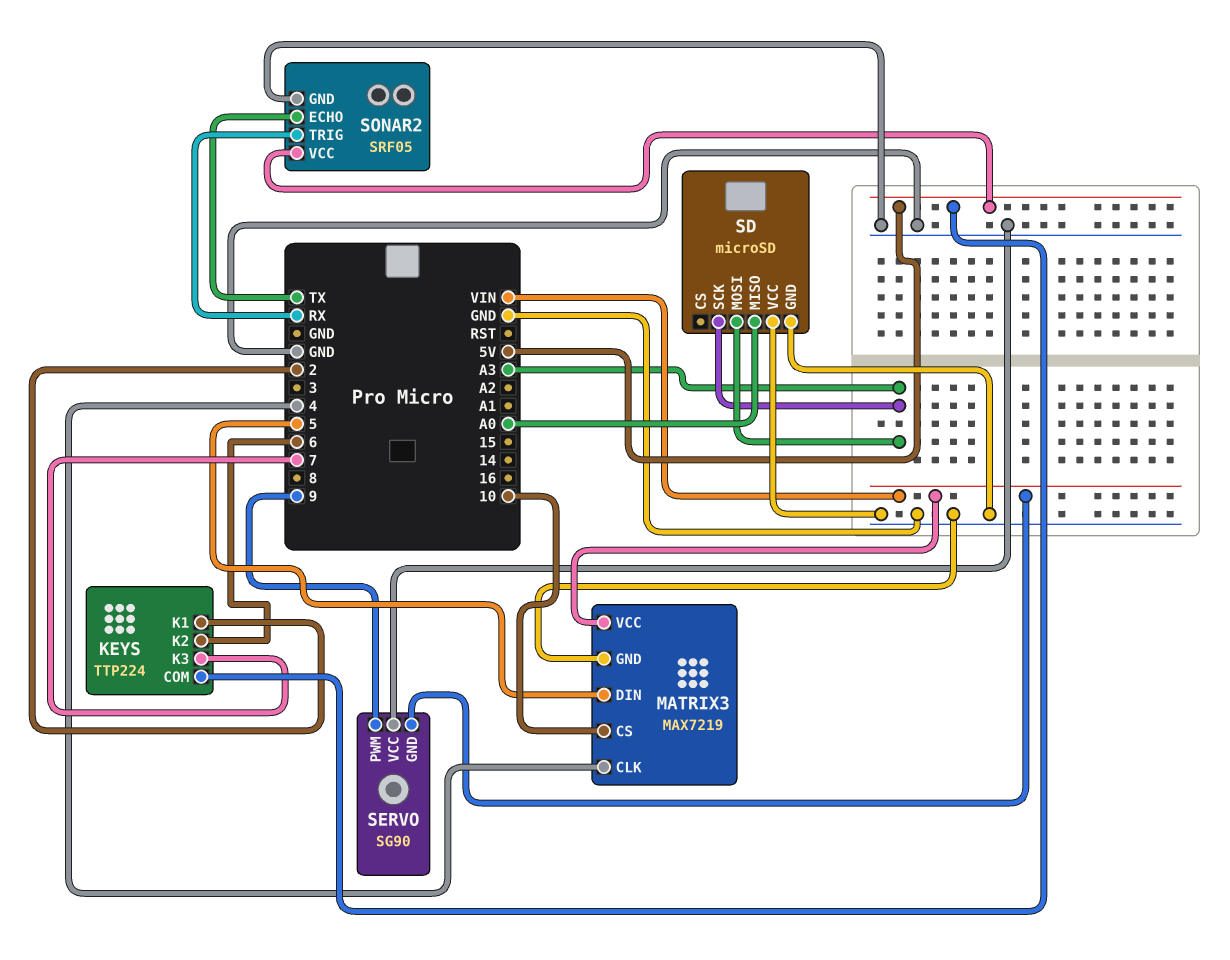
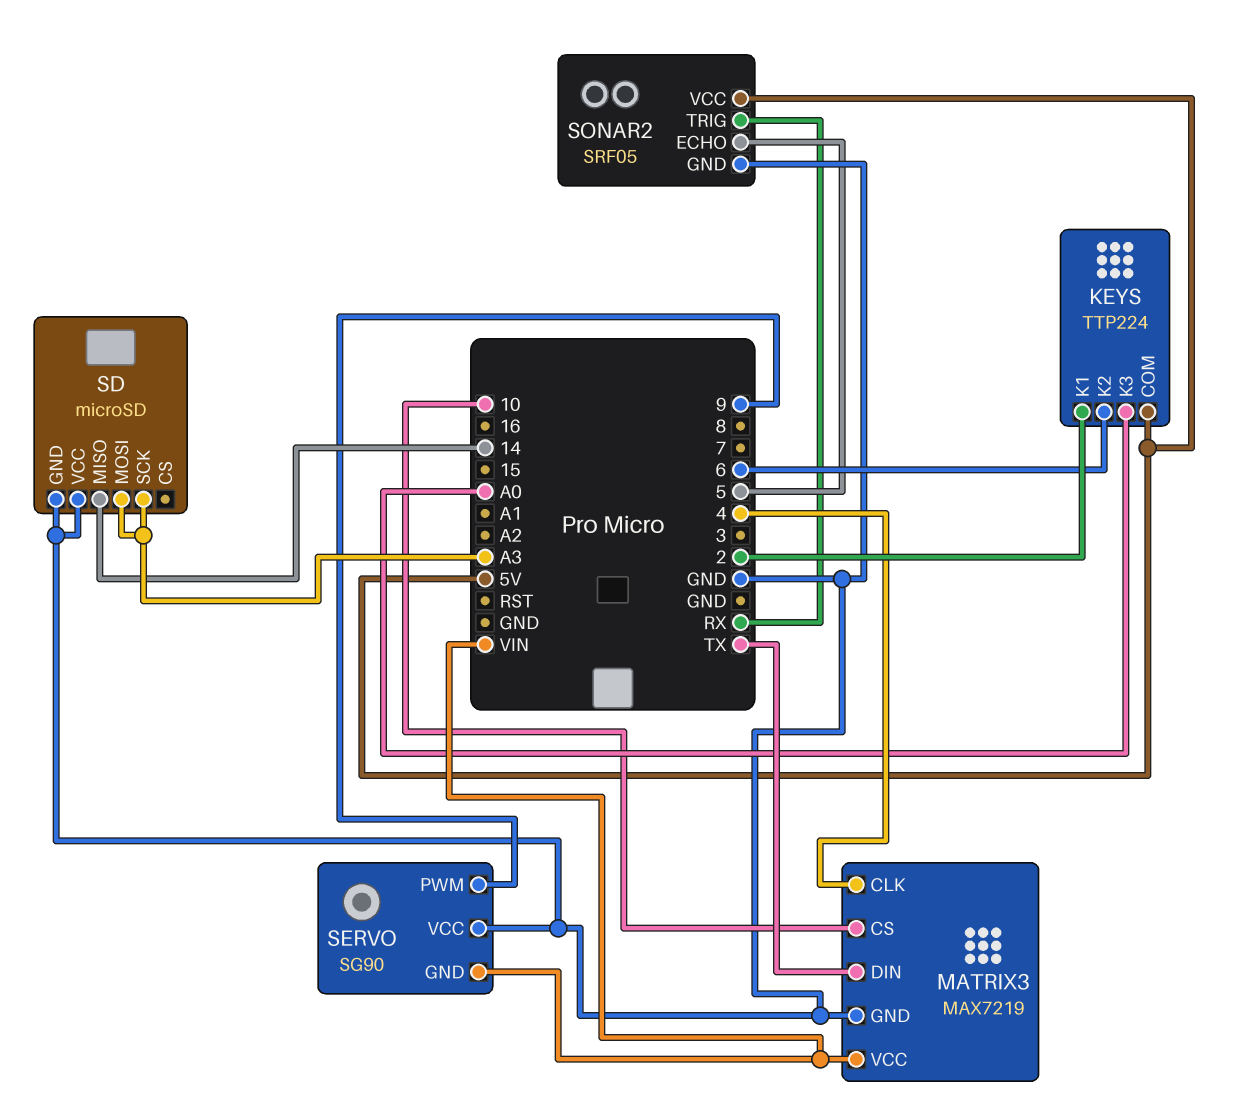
KEYS pin K3: 7 -> A0
MATRIX3 pin DIN: 5 -> TX
SD pin MISO: A0 -> 14
SONAR2 pin ECHO: TX -> 5

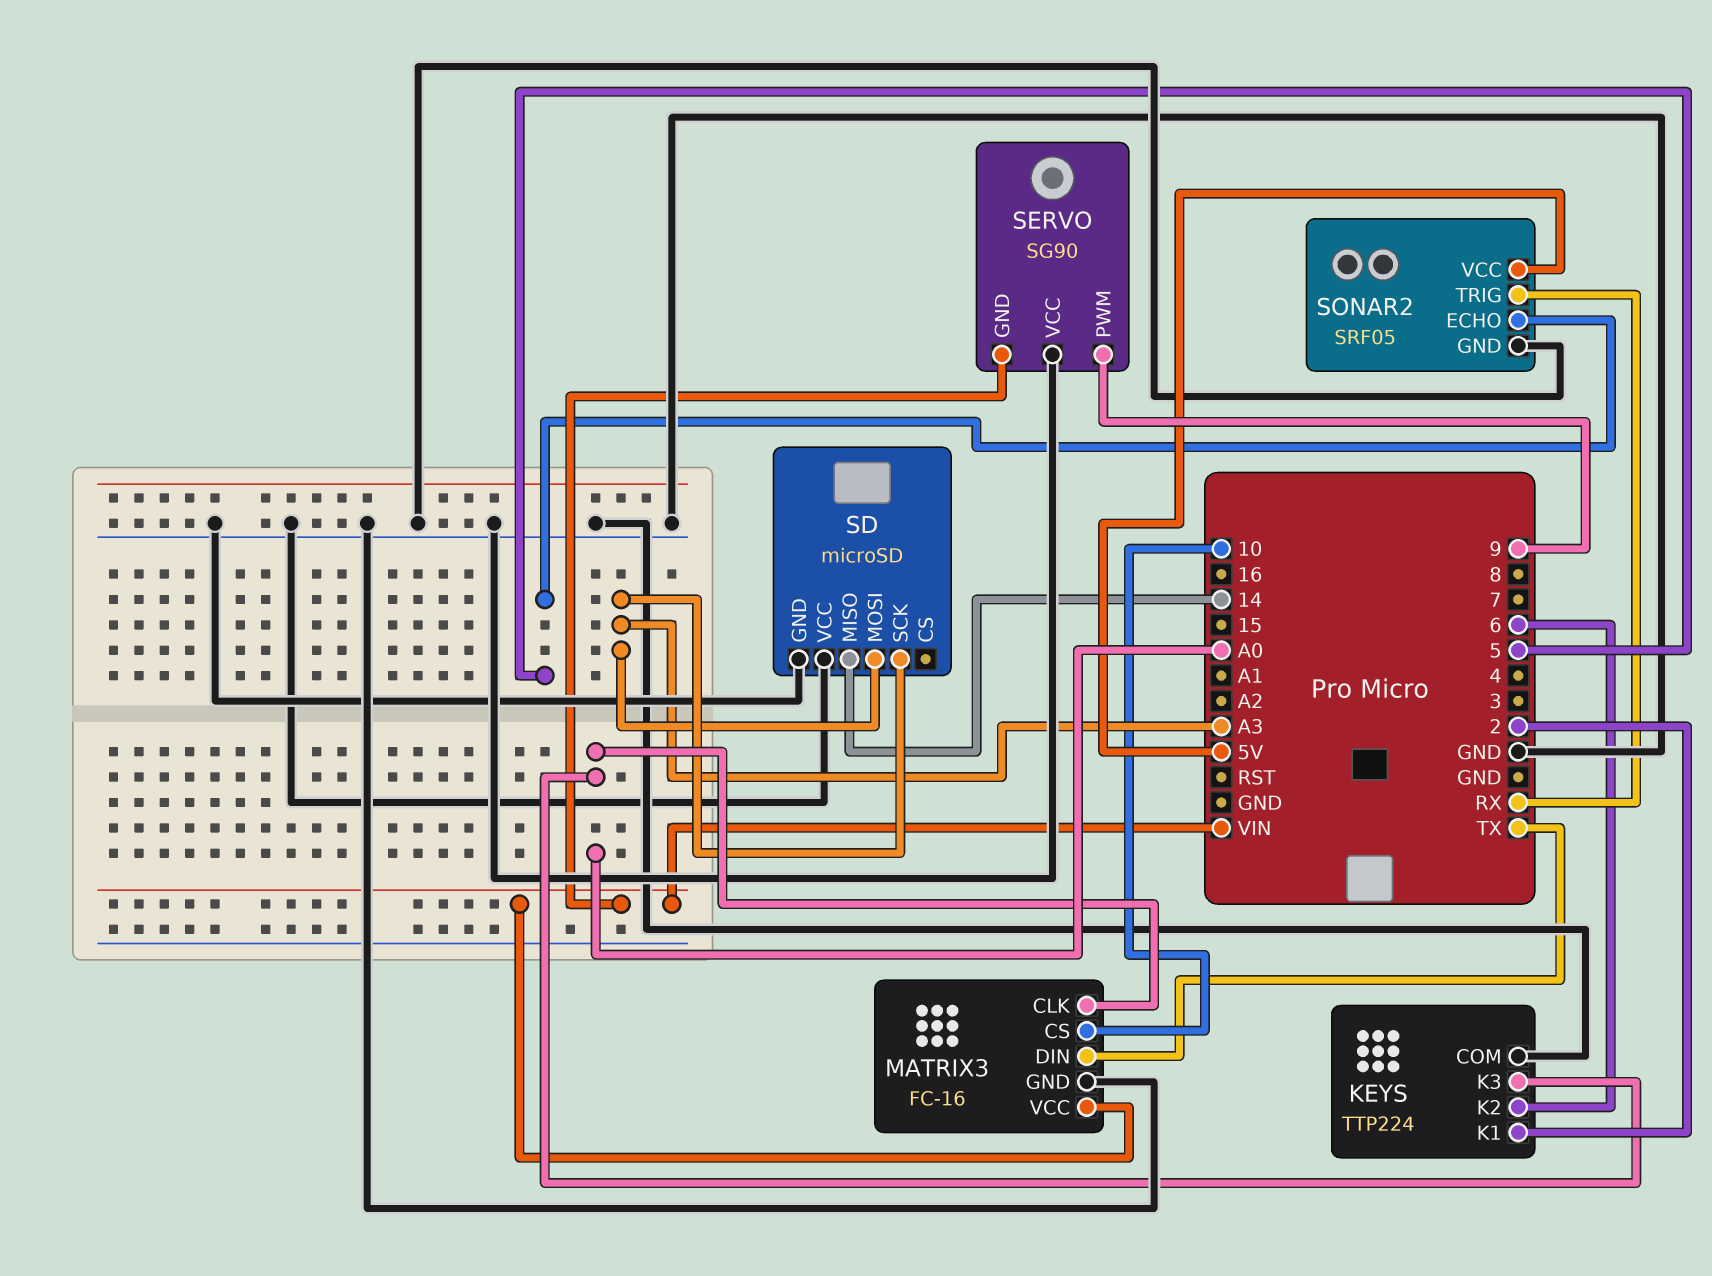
KEYS pin COM: 5V -> GND
MATRIX3: MAX7219 -> FC-16
MATRIX3 pin CLK: 4 -> A0

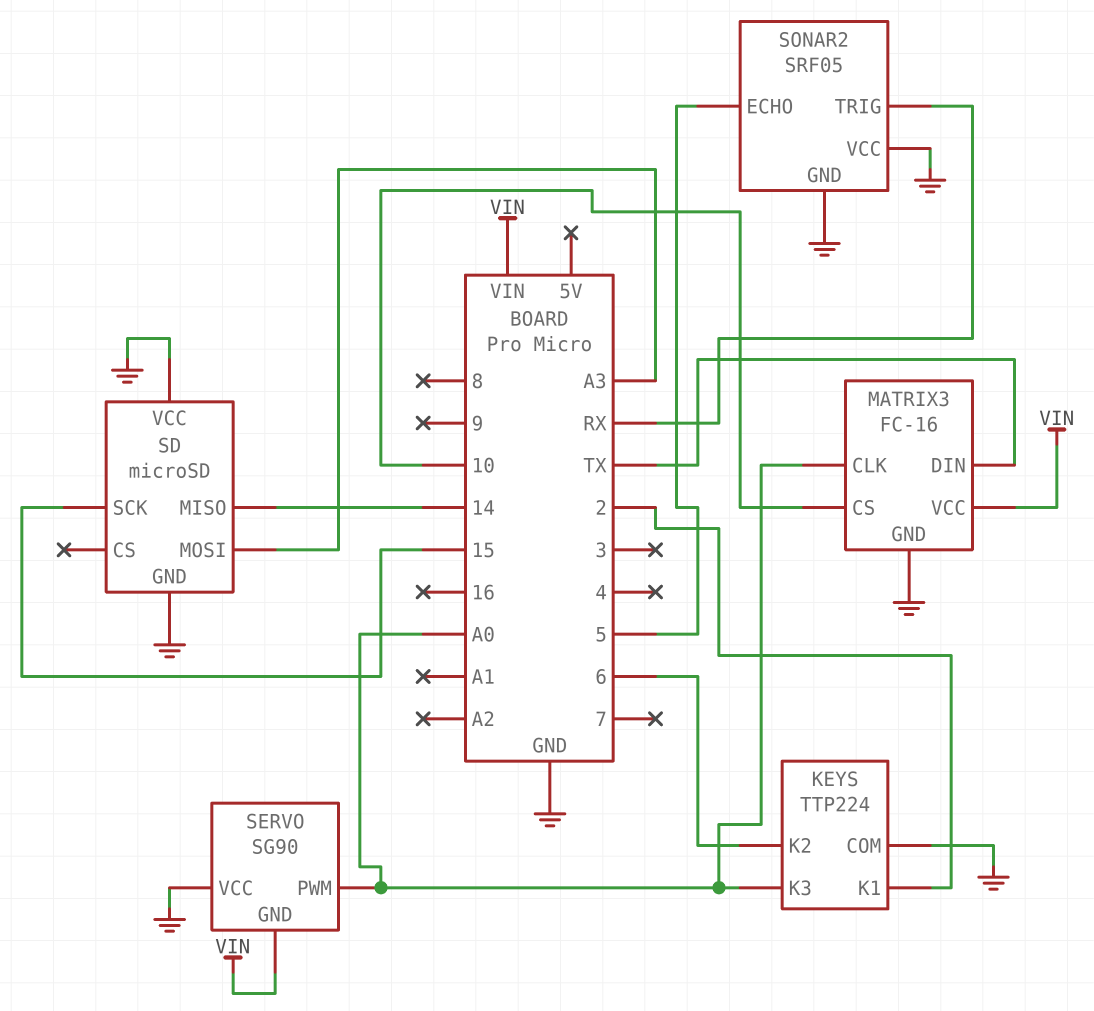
SD pin SCK: A3 -> 15
SERVO pin PWM: 9 -> A0
SONAR2 pin VCC: 5V -> GND

